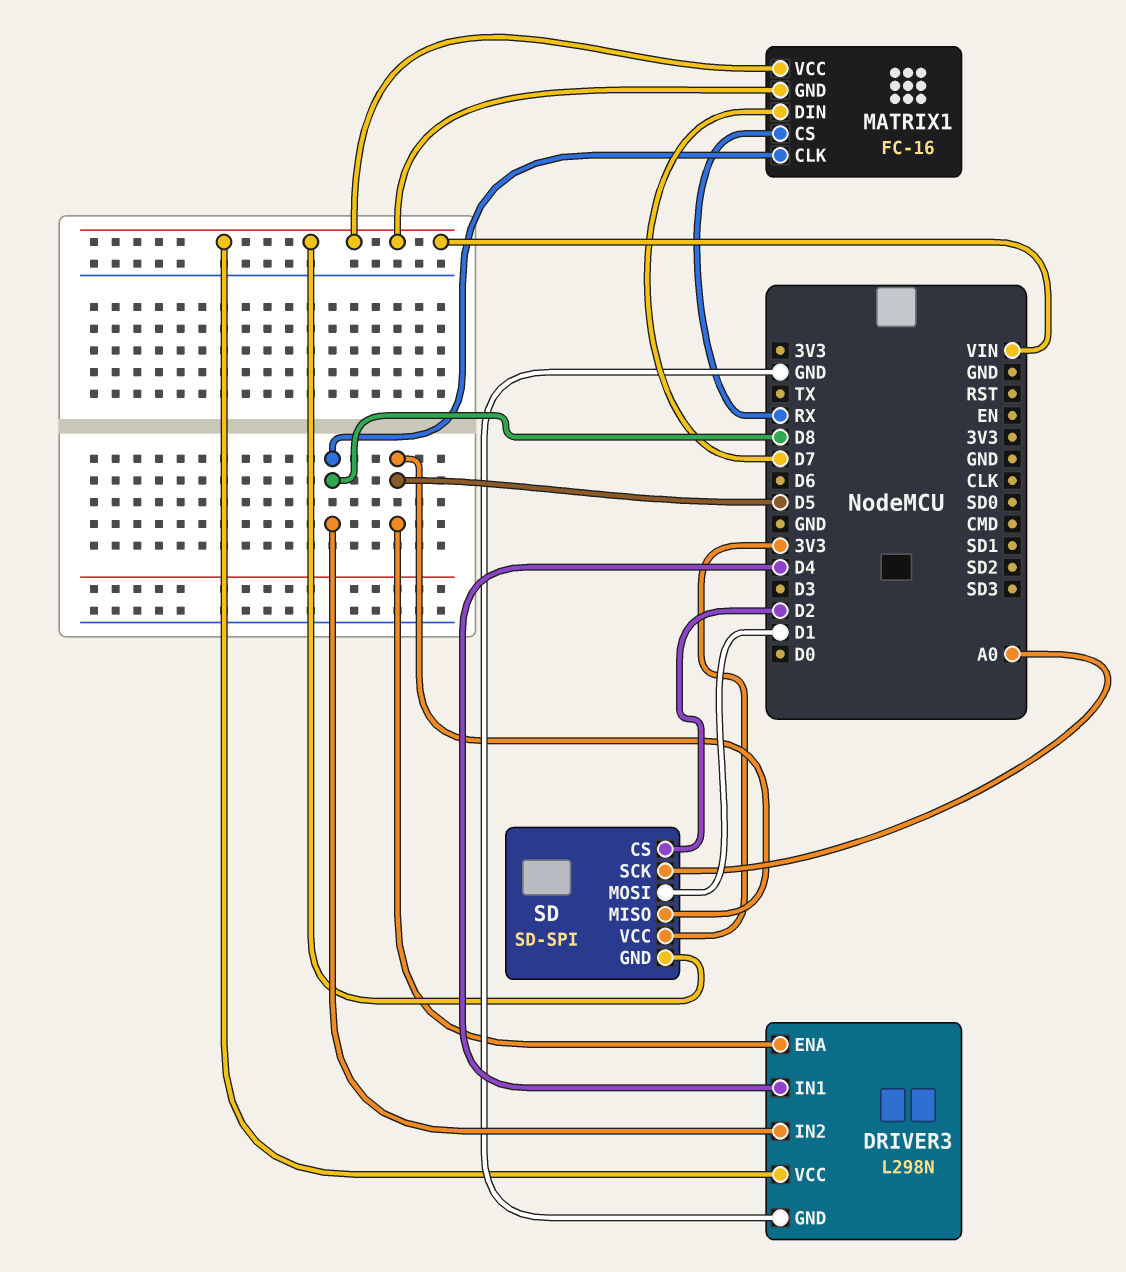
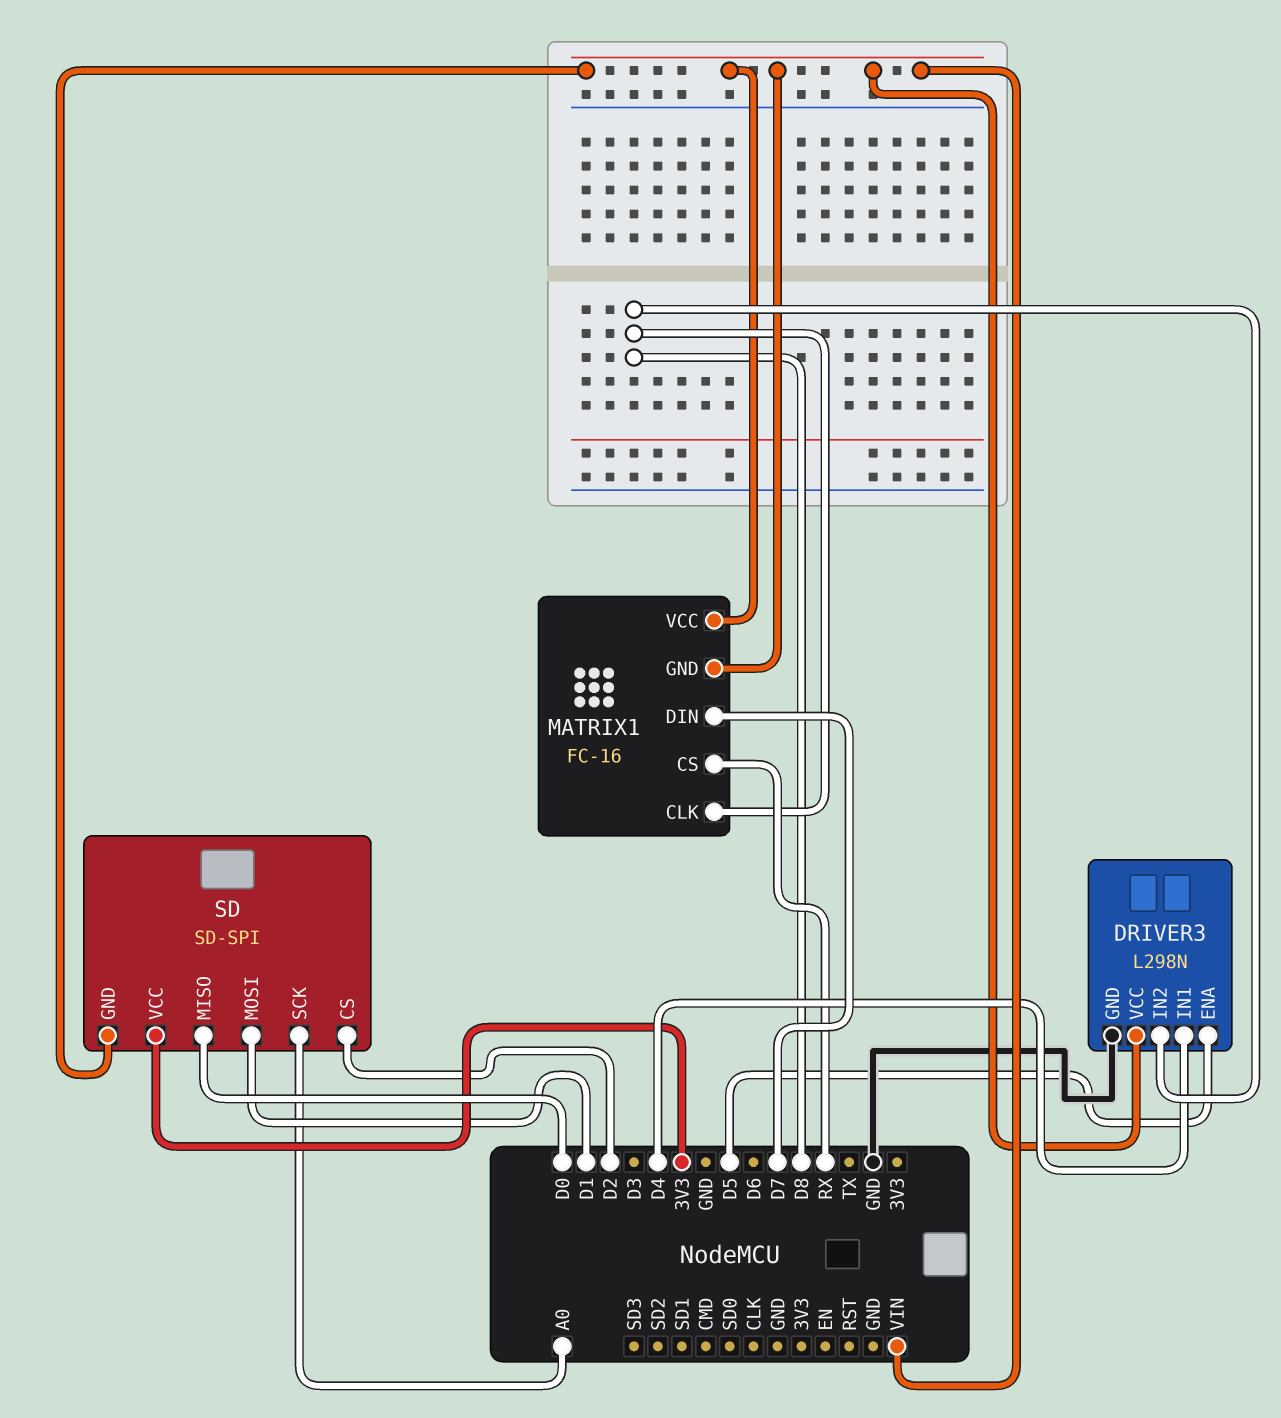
SD pin MISO: D5 -> D0

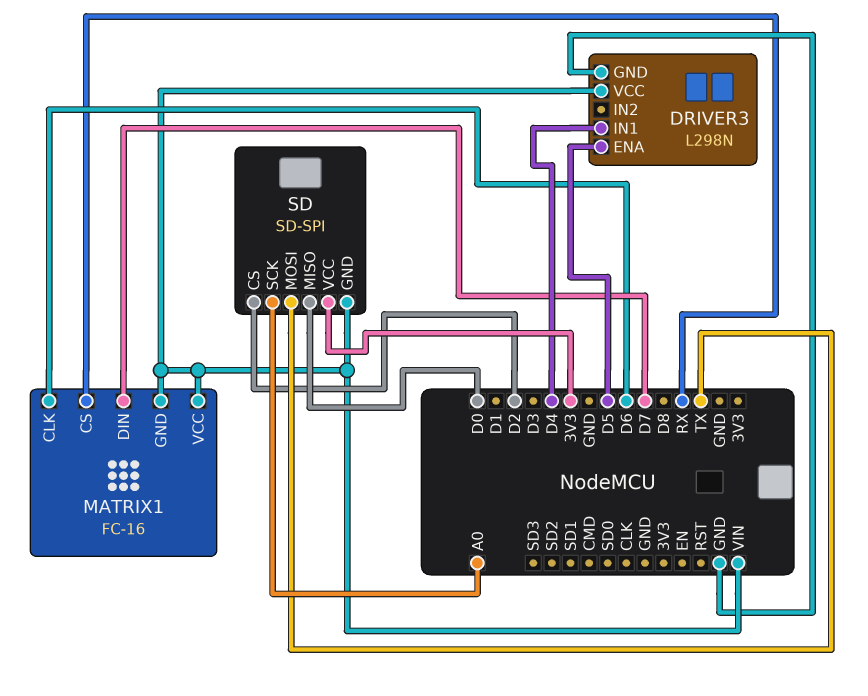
DRIVER3 pin IN2: D8 -> none
MATRIX1 pin CLK: D8 -> D6
SD pin MOSI: D1 -> TX

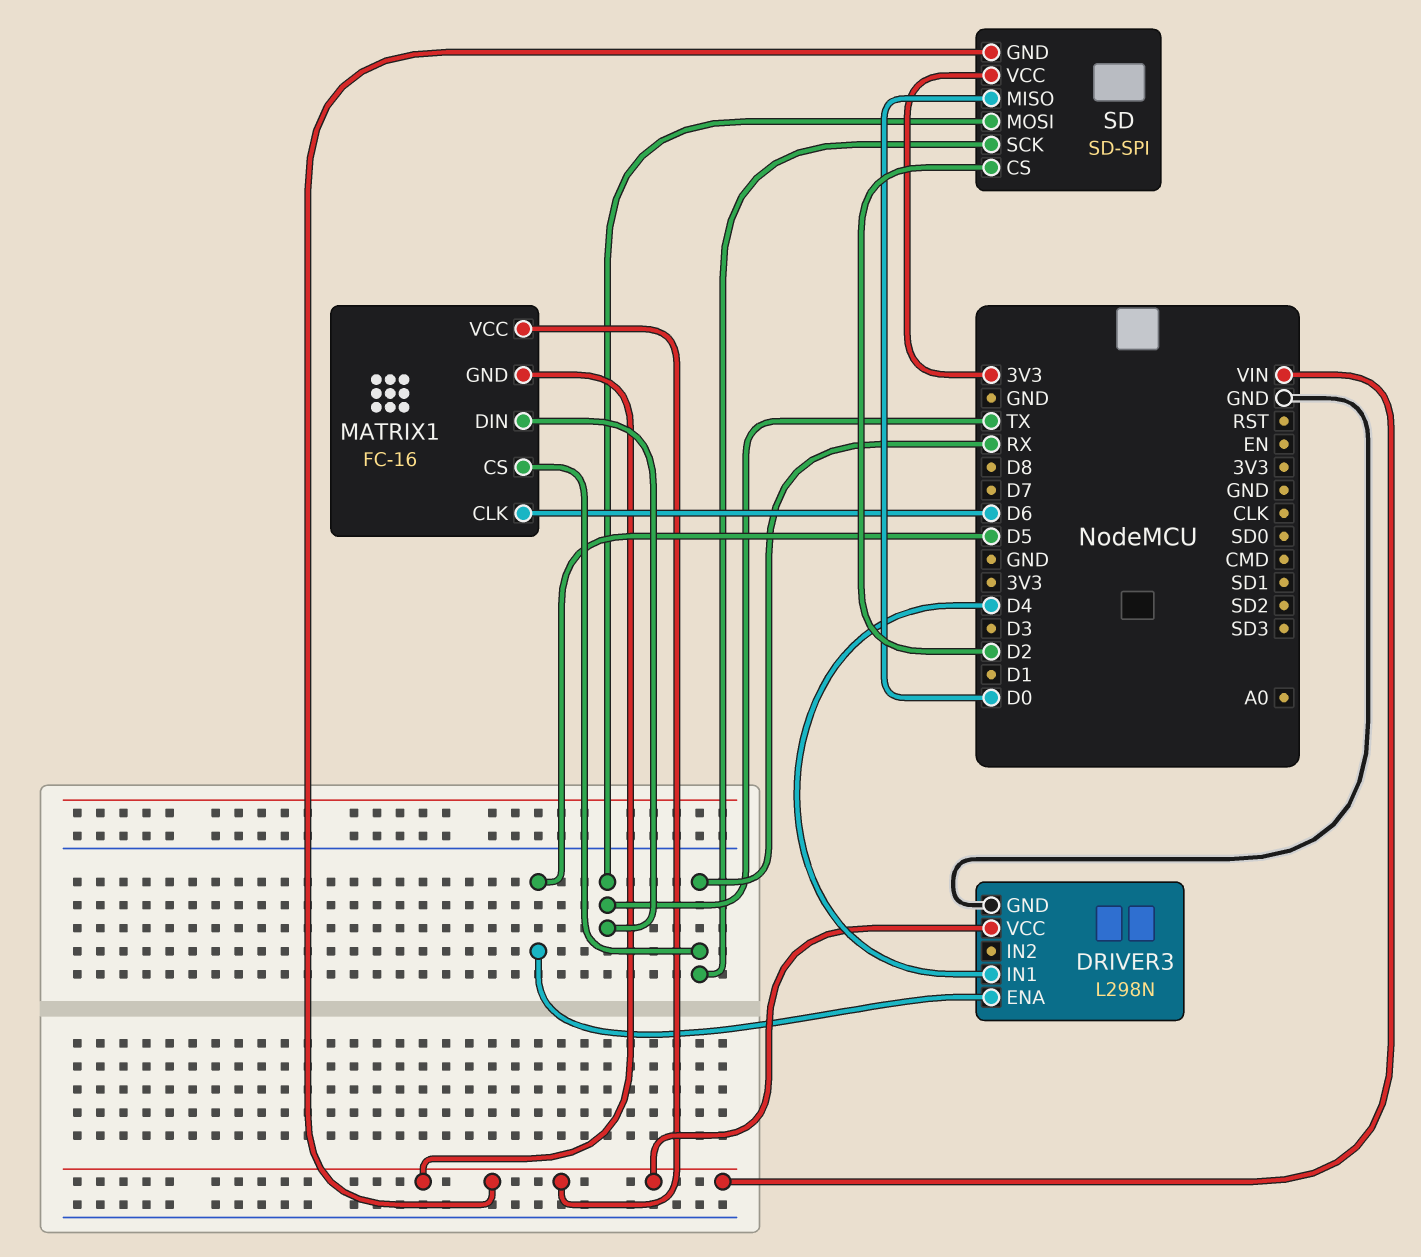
MATRIX1 pin DIN: D7 -> TX
SD pin SCK: A0 -> RX

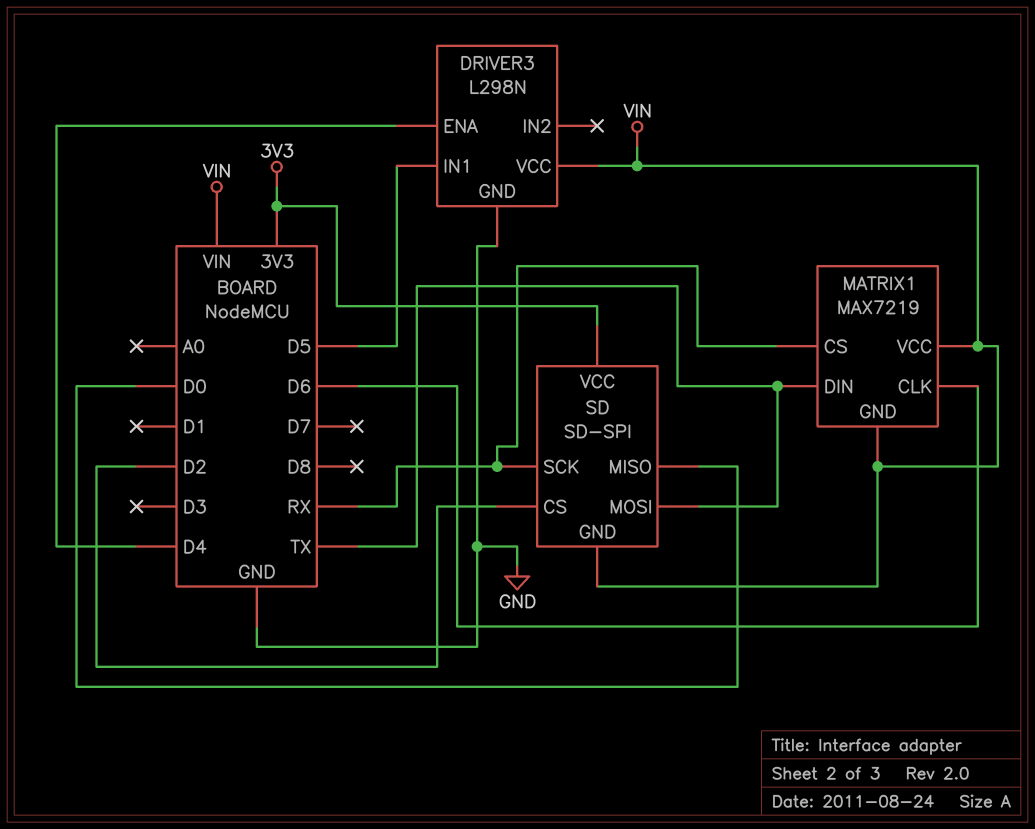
DRIVER3 pin ENA: D5 -> D4
DRIVER3 pin IN1: D4 -> D5
MATRIX1: FC-16 -> MAX7219

